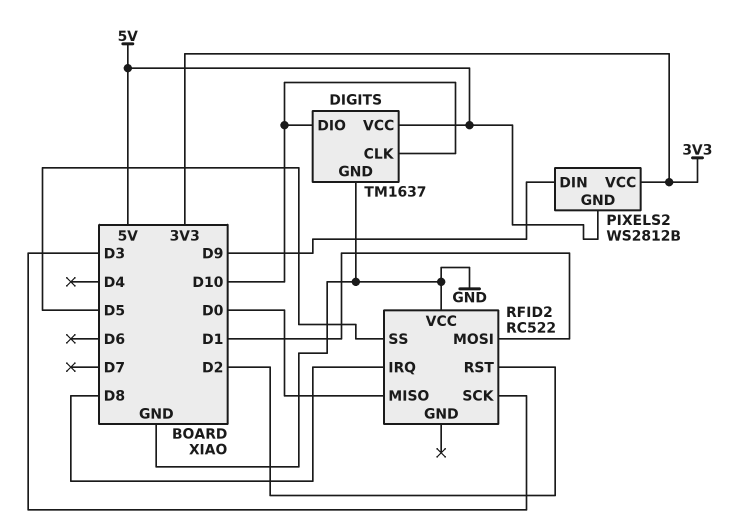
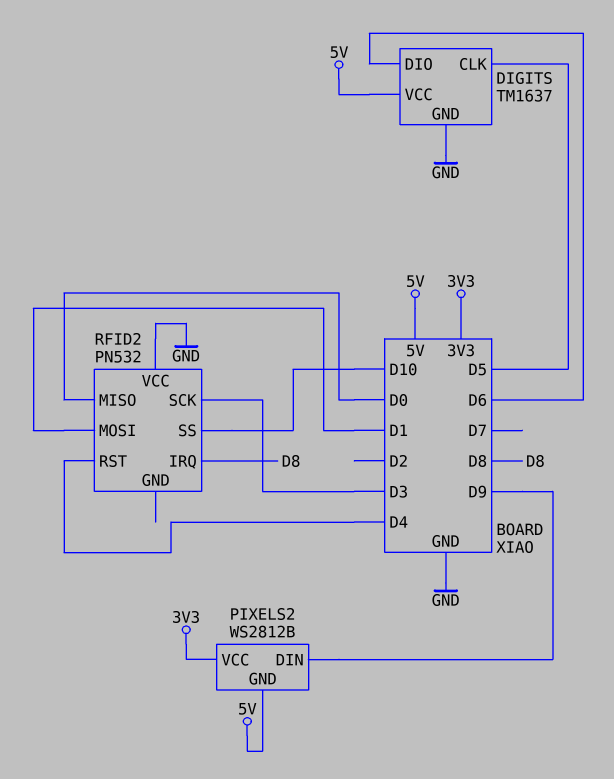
DIGITS pin CLK: D10 -> D5
DIGITS pin DIO: D10 -> D6
RFID2: RC522 -> PN532
RFID2 pin RST: D2 -> D4
RFID2 pin SS: D5 -> D10

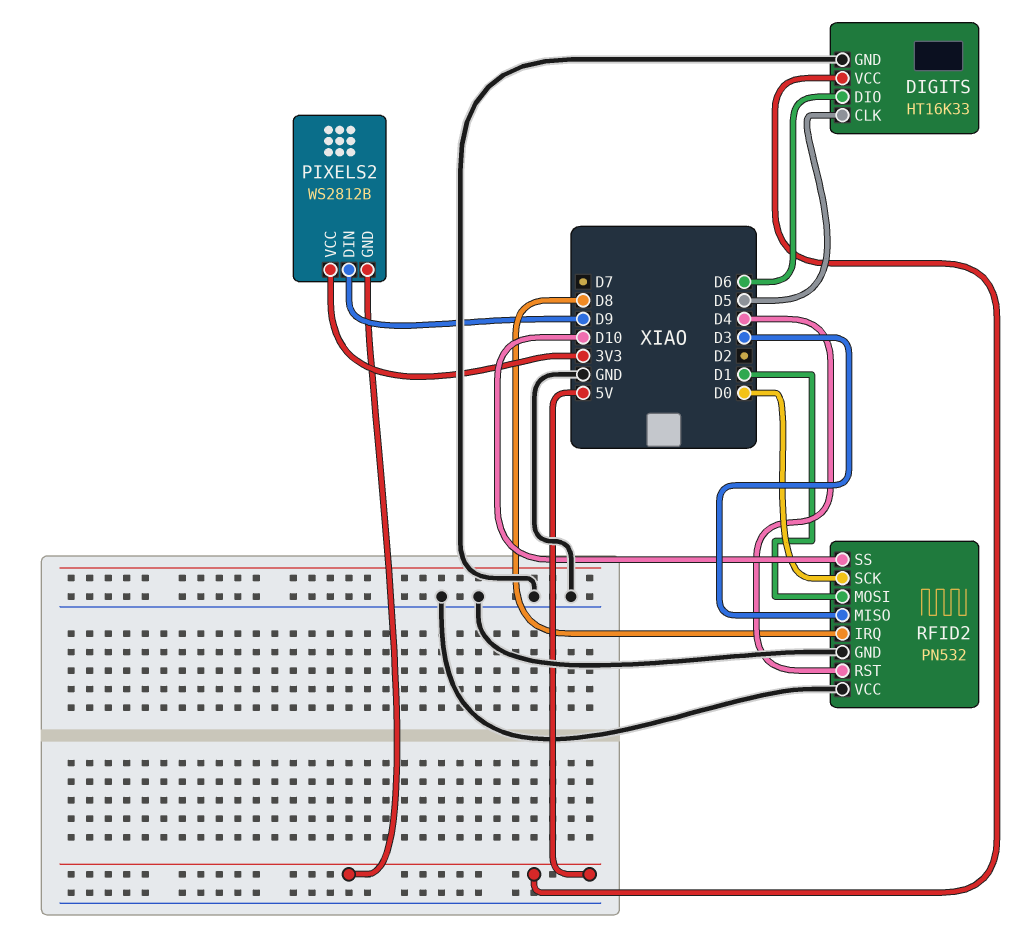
DIGITS: TM1637 -> HT16K33
RFID2 pin GND: none -> GND
RFID2 pin MISO: D0 -> D3
RFID2 pin SCK: D3 -> D0

